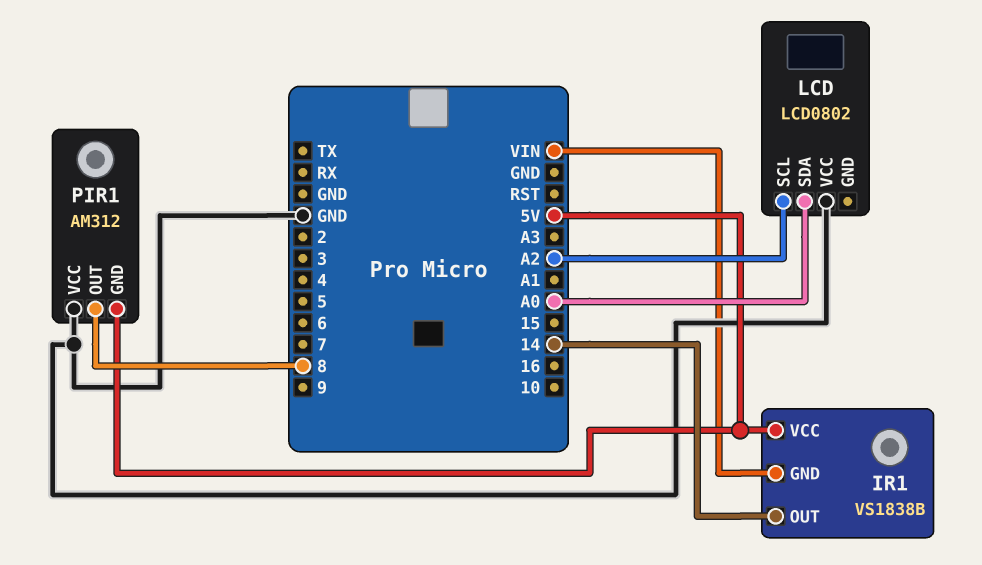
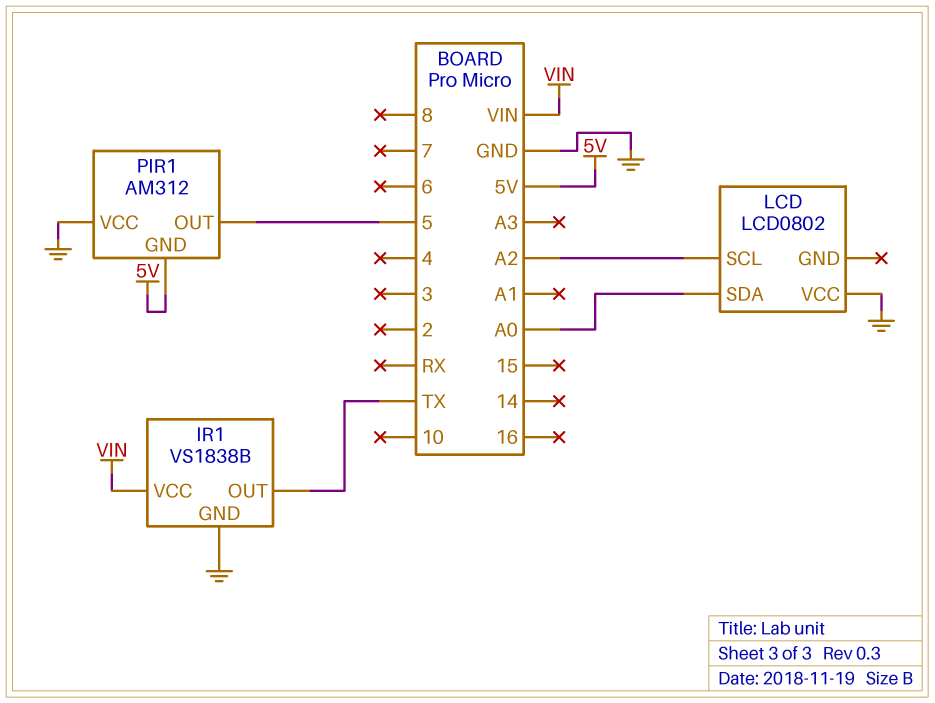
IR1 pin GND: VIN -> GND
IR1 pin OUT: 14 -> TX
IR1 pin VCC: 5V -> VIN
PIR1 pin OUT: 8 -> 5

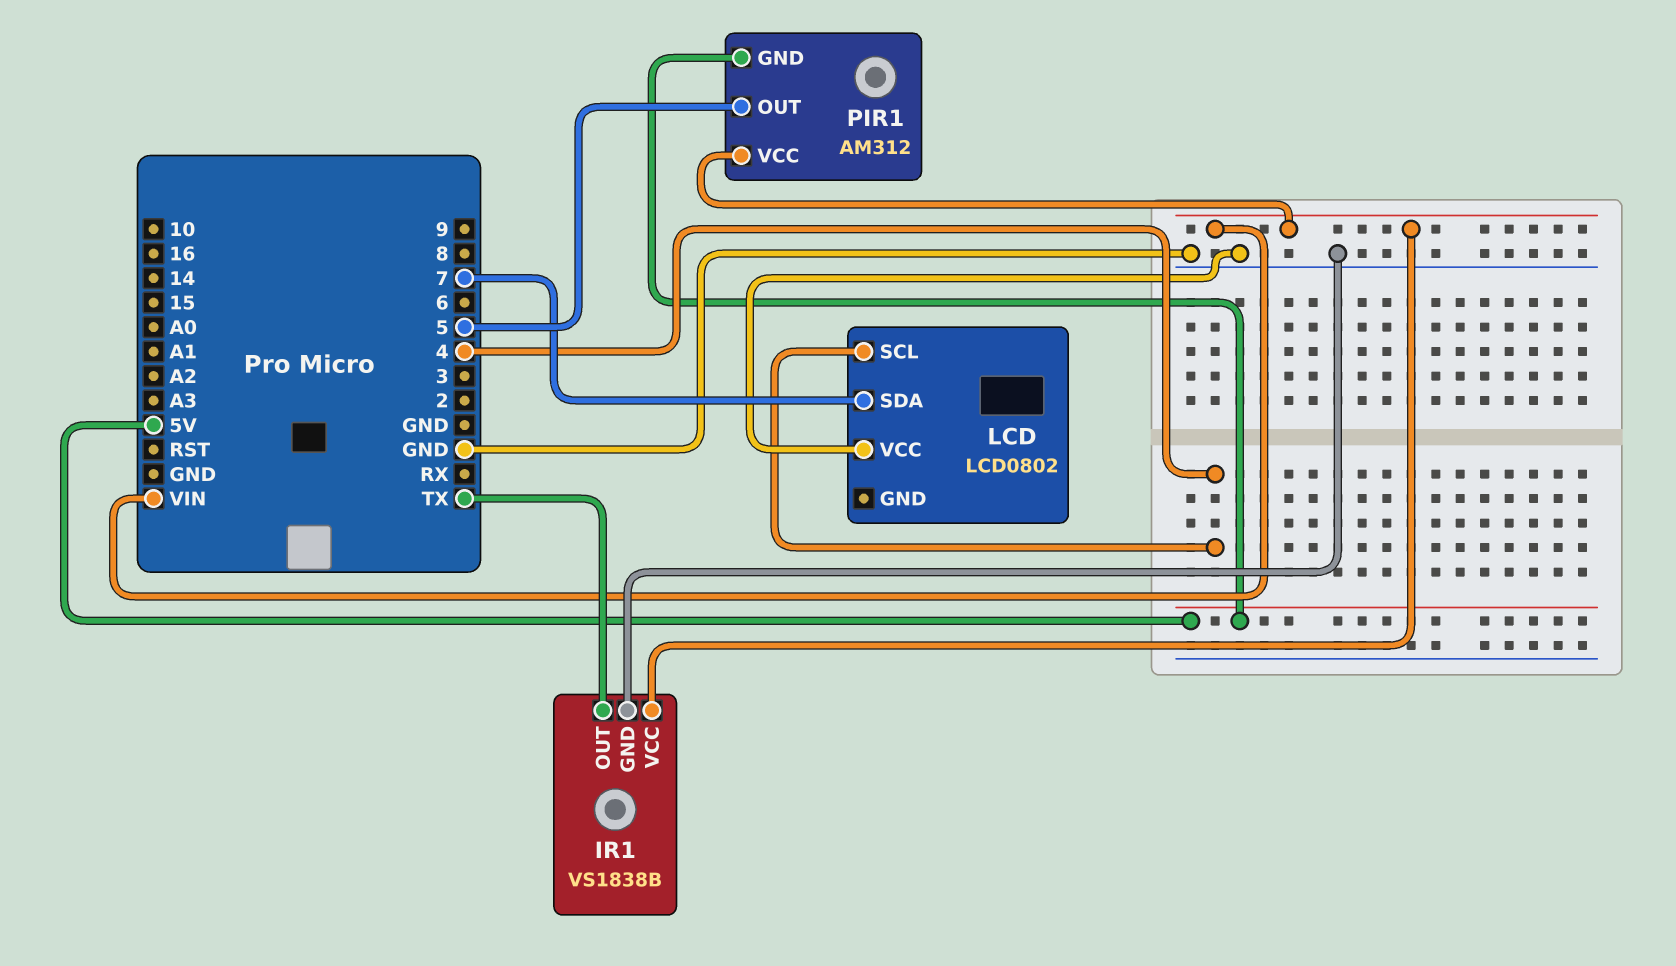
LCD pin SCL: A2 -> 4
LCD pin SDA: A0 -> 7
PIR1 pin VCC: GND -> VIN

